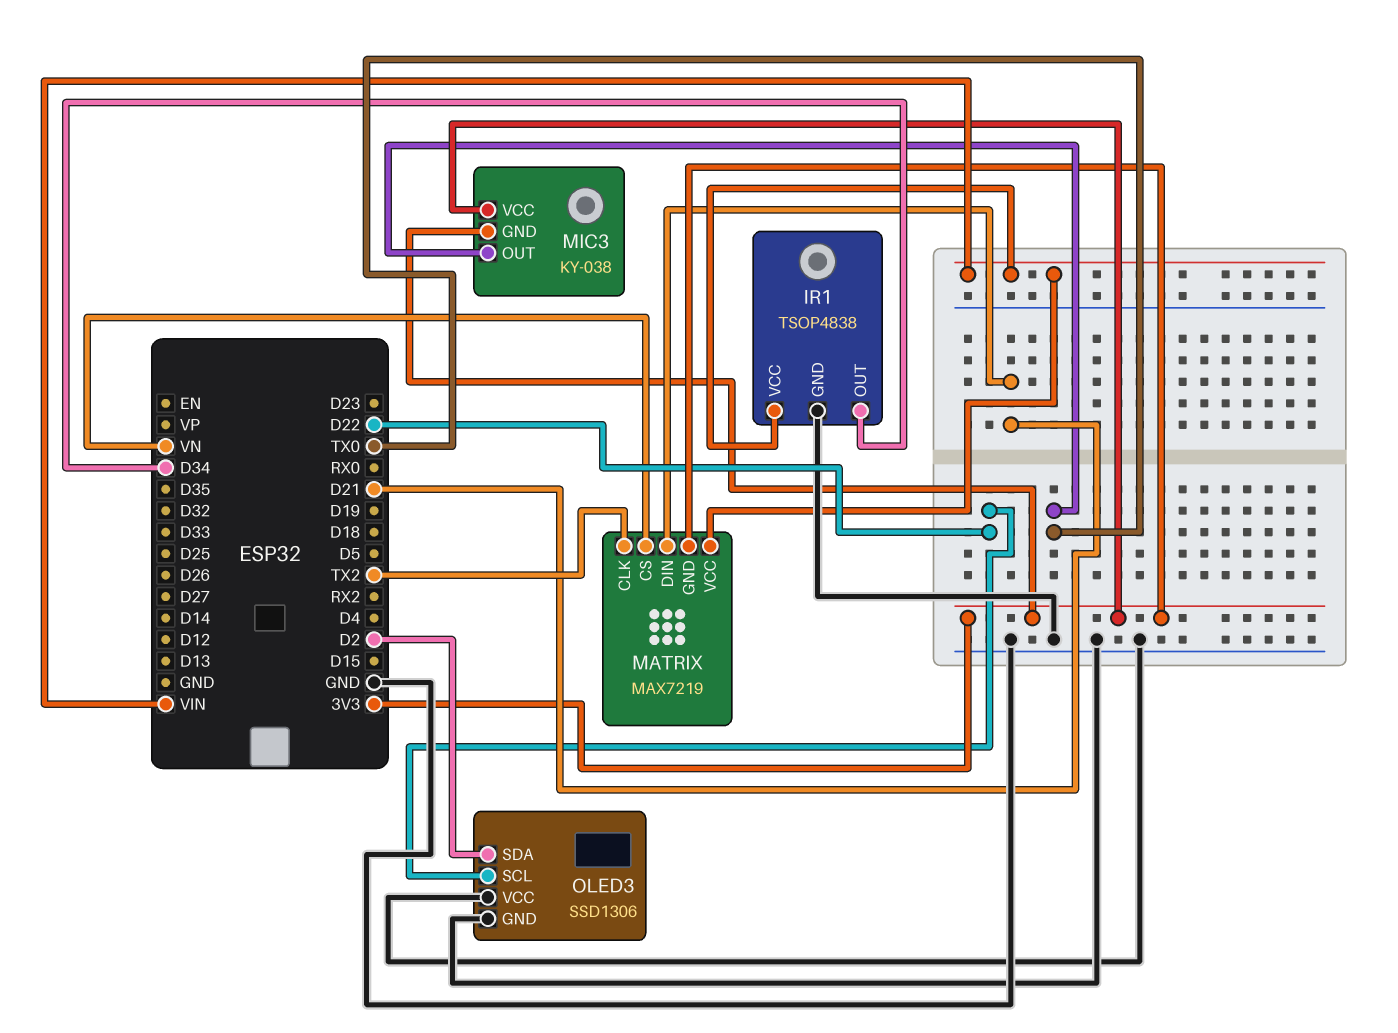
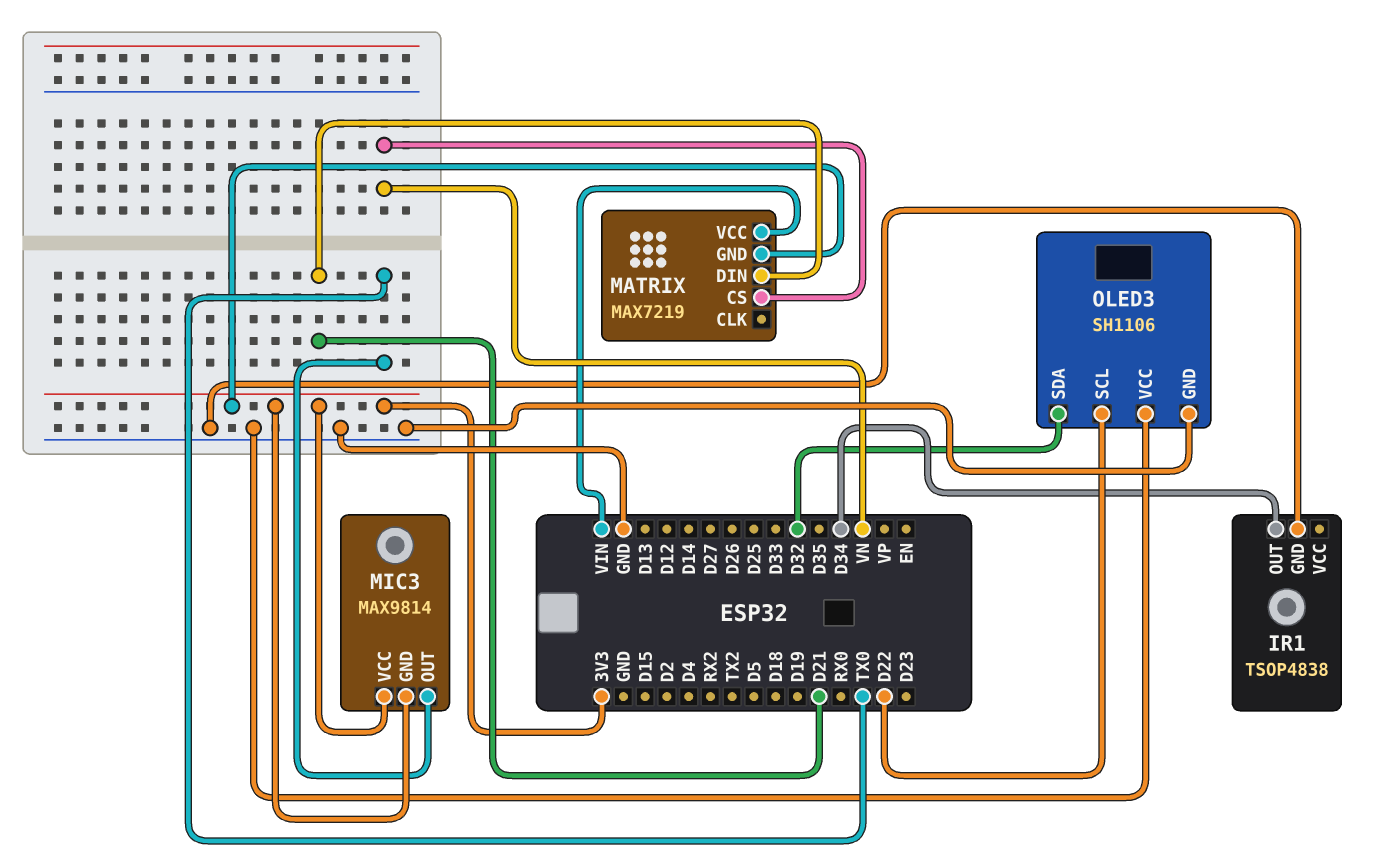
IR1 pin VCC: VIN -> none
MATRIX pin CLK: TX2 -> none
MIC3: KY-038 -> MAX9814
OLED3: SSD1306 -> SH1106
OLED3 pin SDA: D2 -> D32

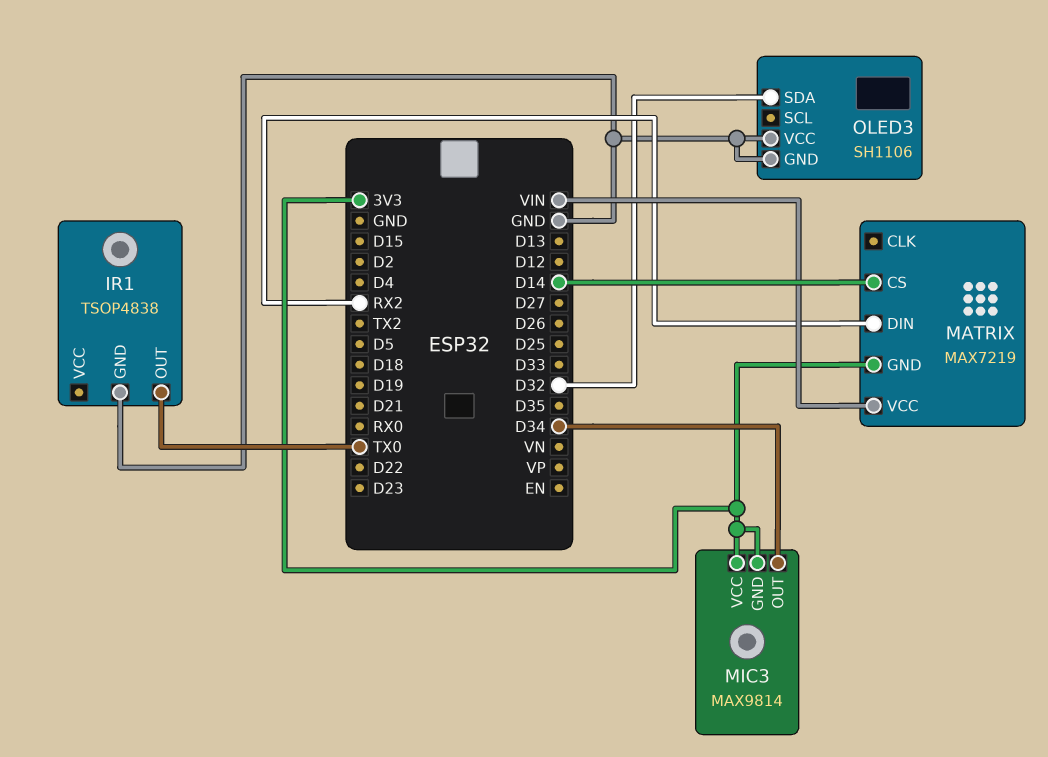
IR1 pin OUT: D34 -> TX0
MATRIX pin CS: VN -> D14
MATRIX pin DIN: D21 -> RX2
MIC3 pin OUT: TX0 -> D34
OLED3 pin SCL: D22 -> none

